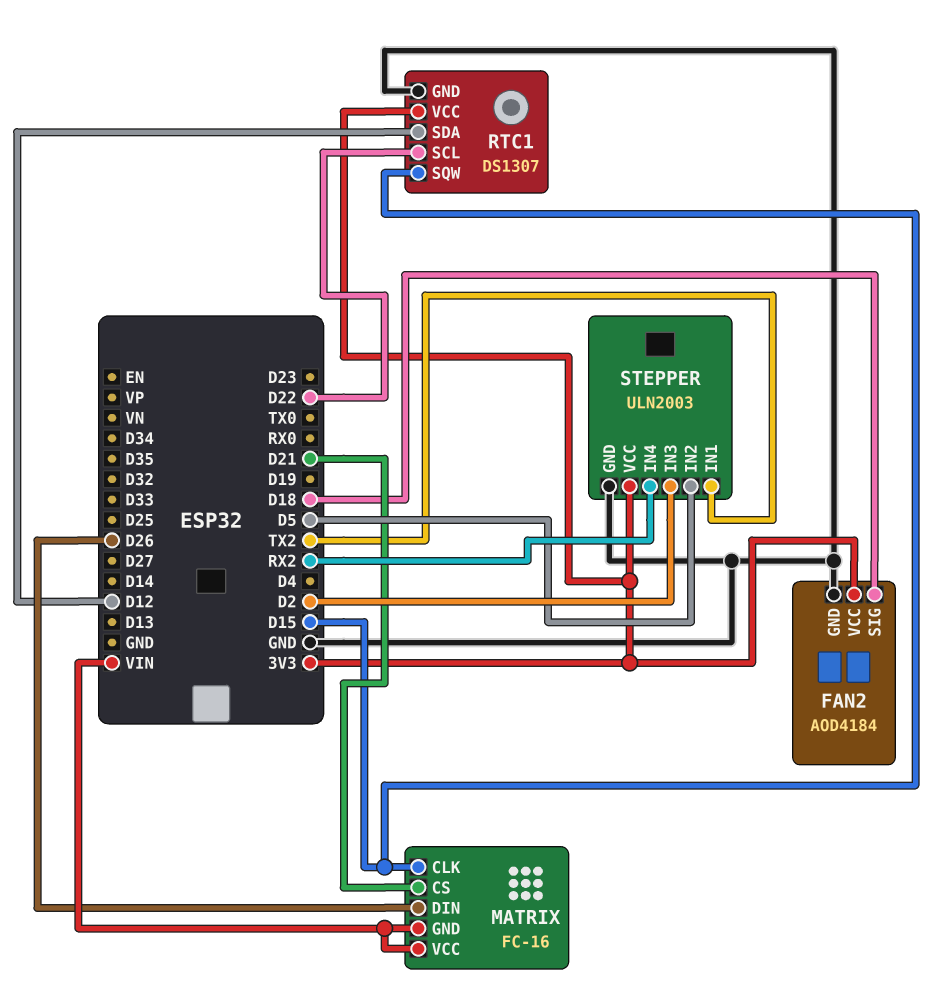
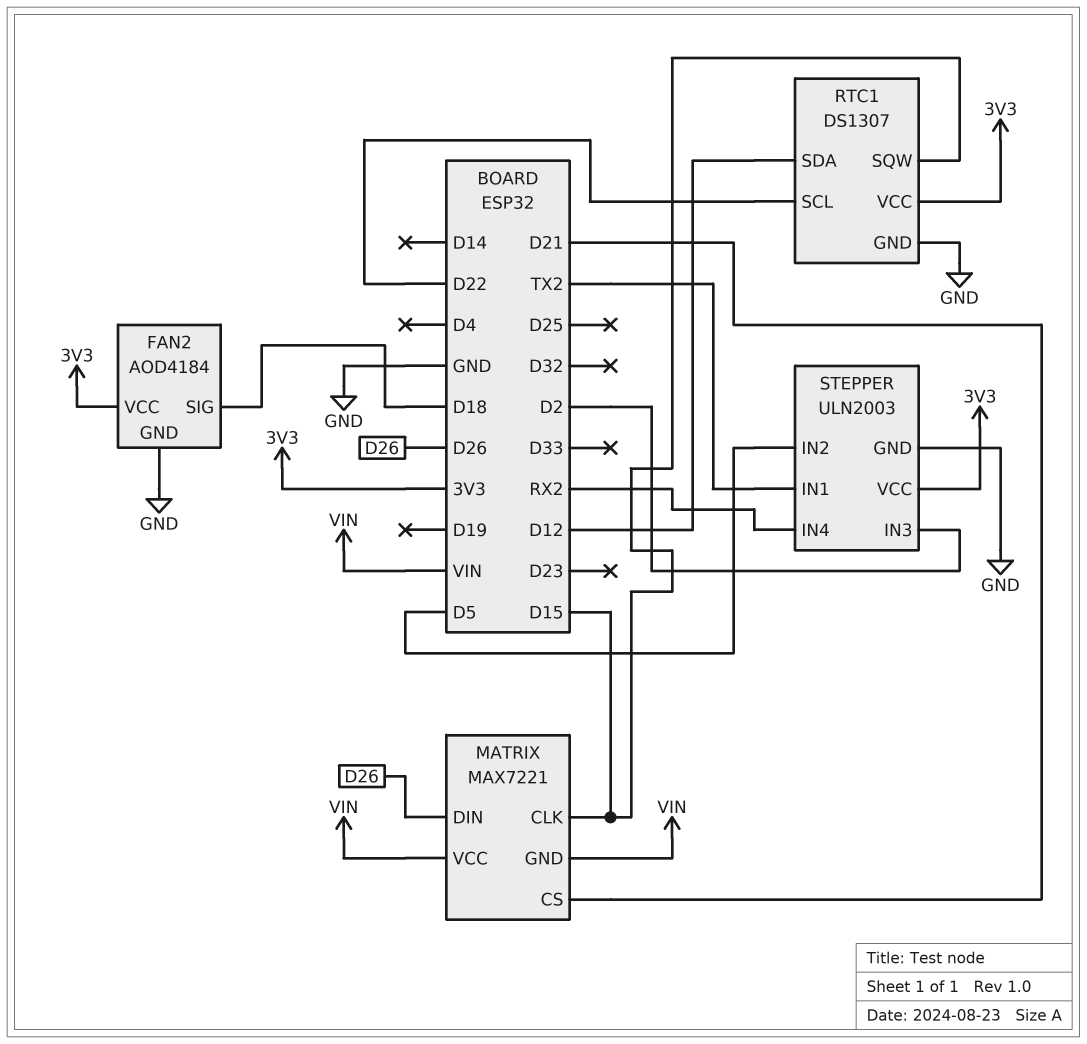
MATRIX: FC-16 -> MAX7221

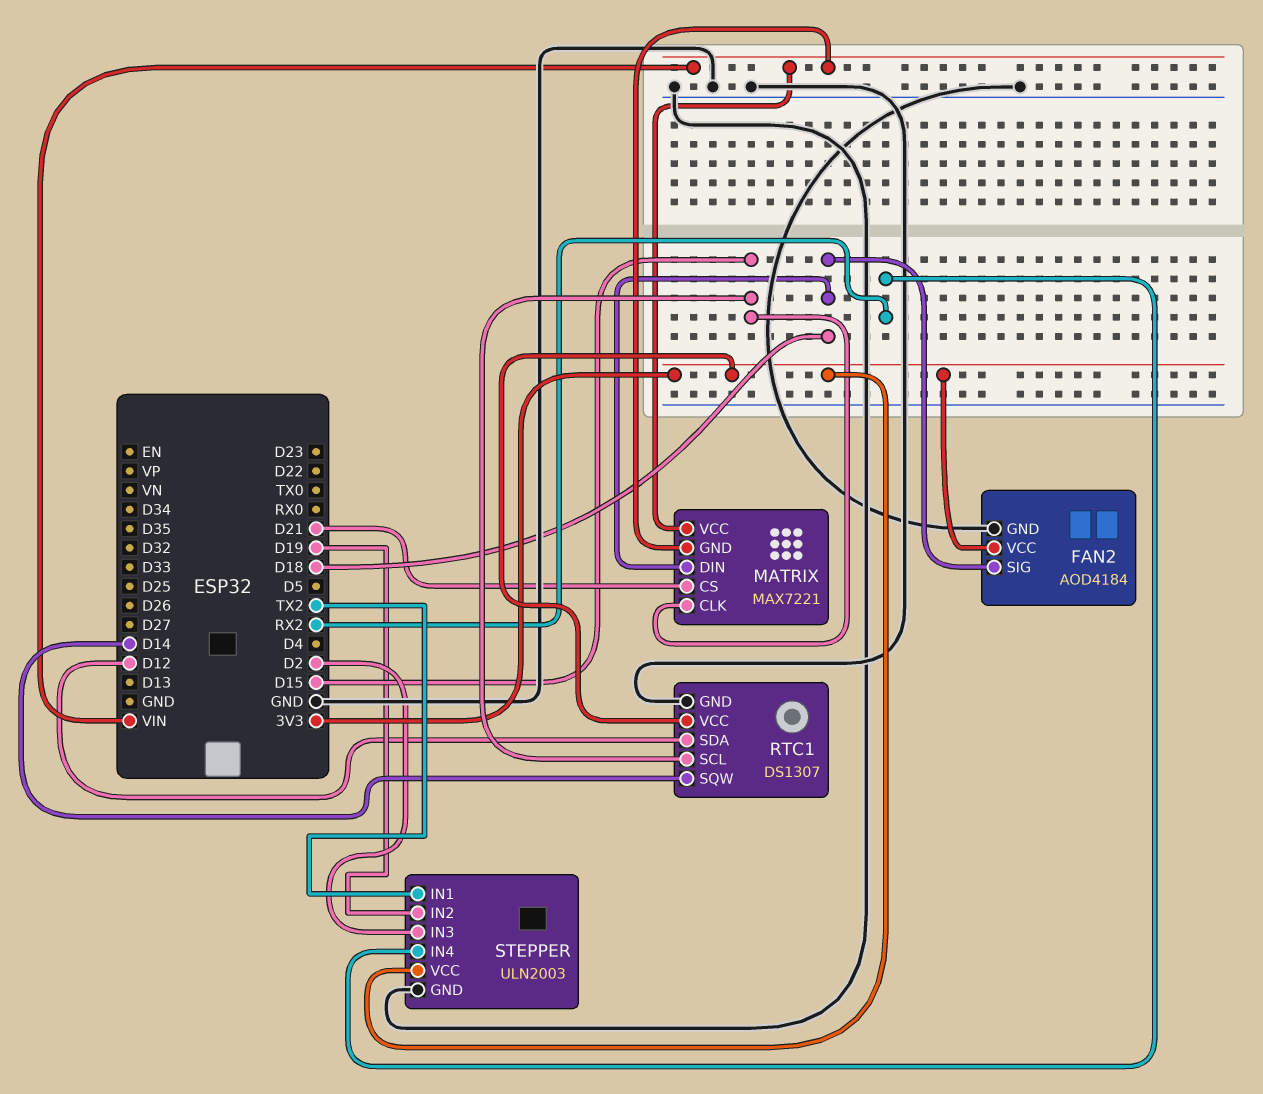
MATRIX pin DIN: D26 -> D18
RTC1 pin SCL: D22 -> D15
RTC1 pin SQW: D15 -> D14
STEPPER pin IN2: D5 -> D19

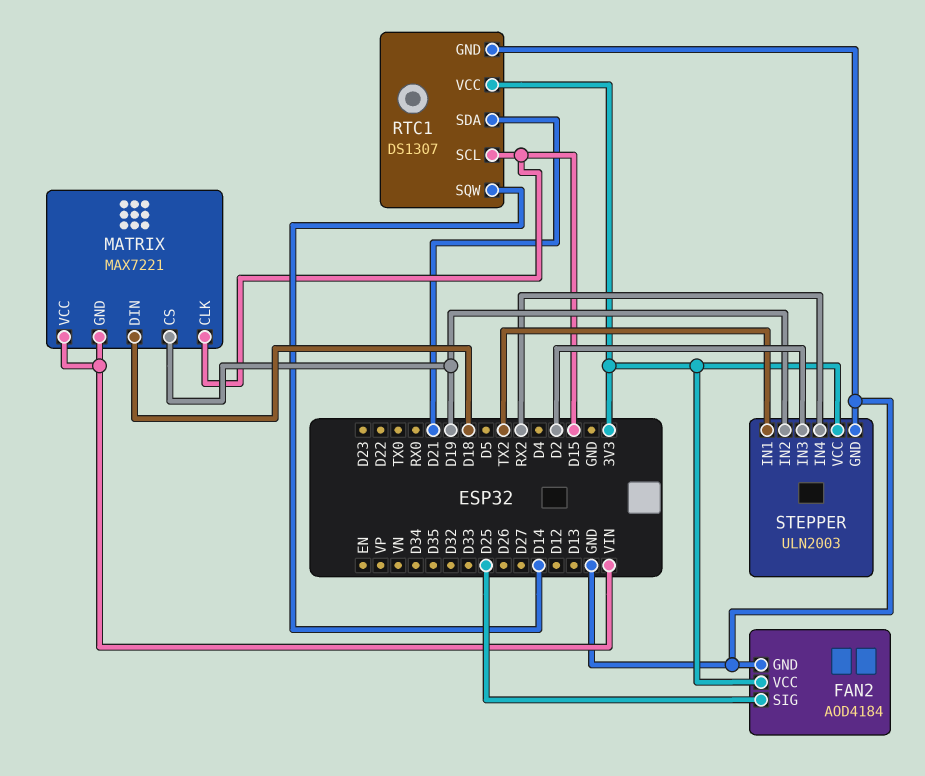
FAN2 pin SIG: D18 -> D25
MATRIX pin CS: D21 -> D19
RTC1 pin SDA: D12 -> D21

